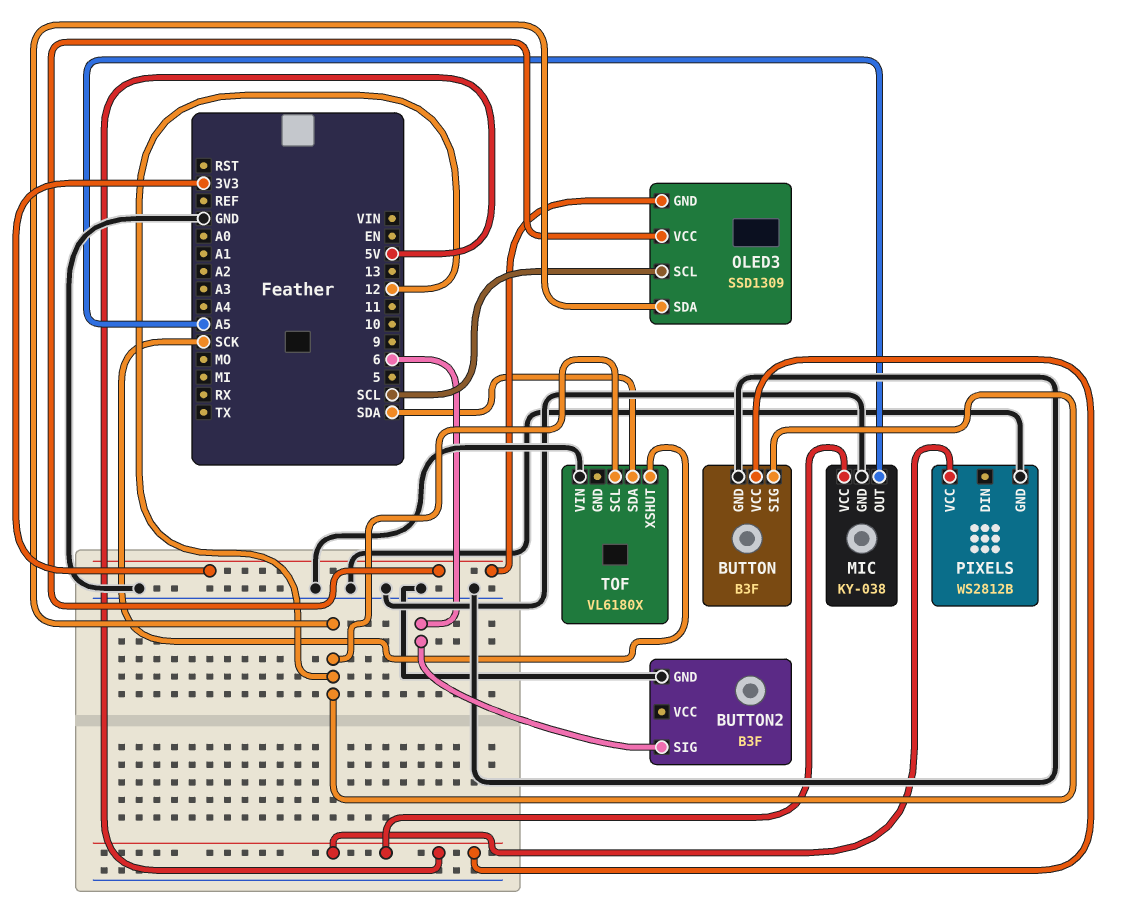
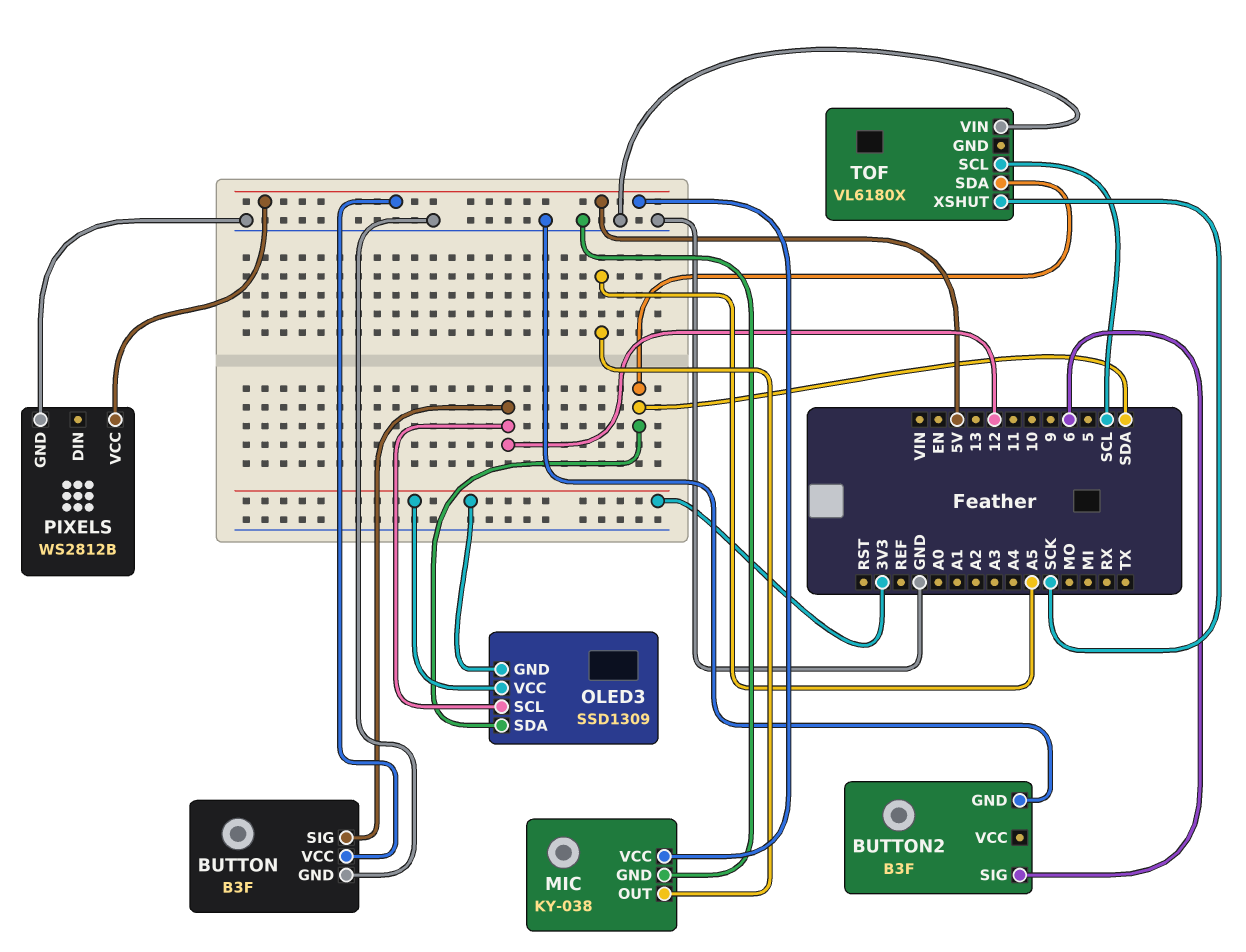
OLED3 pin SCL: SCL -> 12
OLED3 pin SDA: 12 -> SDA
TOF pin SCL: 12 -> SCL

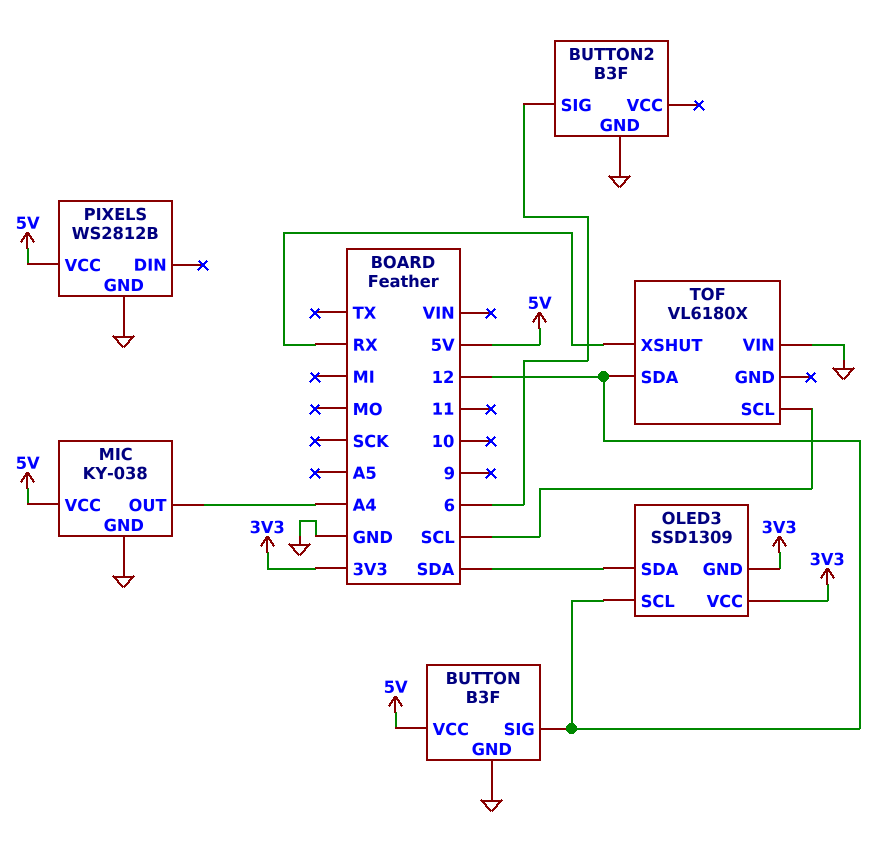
MIC pin OUT: A5 -> A4
TOF pin SDA: SDA -> 12
TOF pin XSHUT: SCK -> RX

